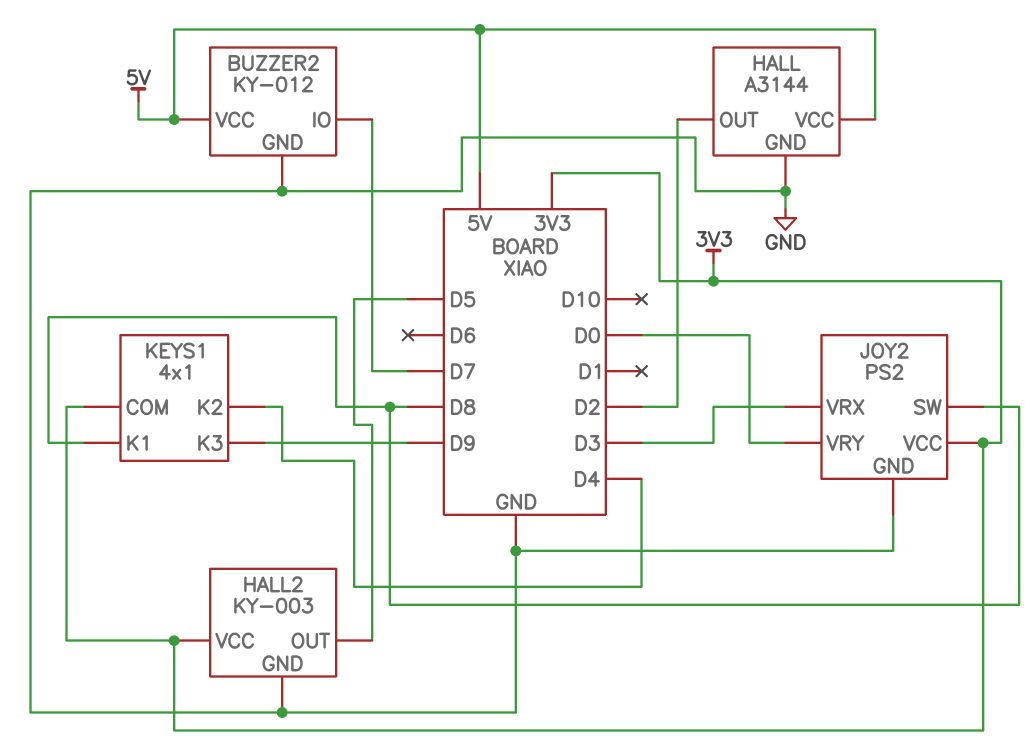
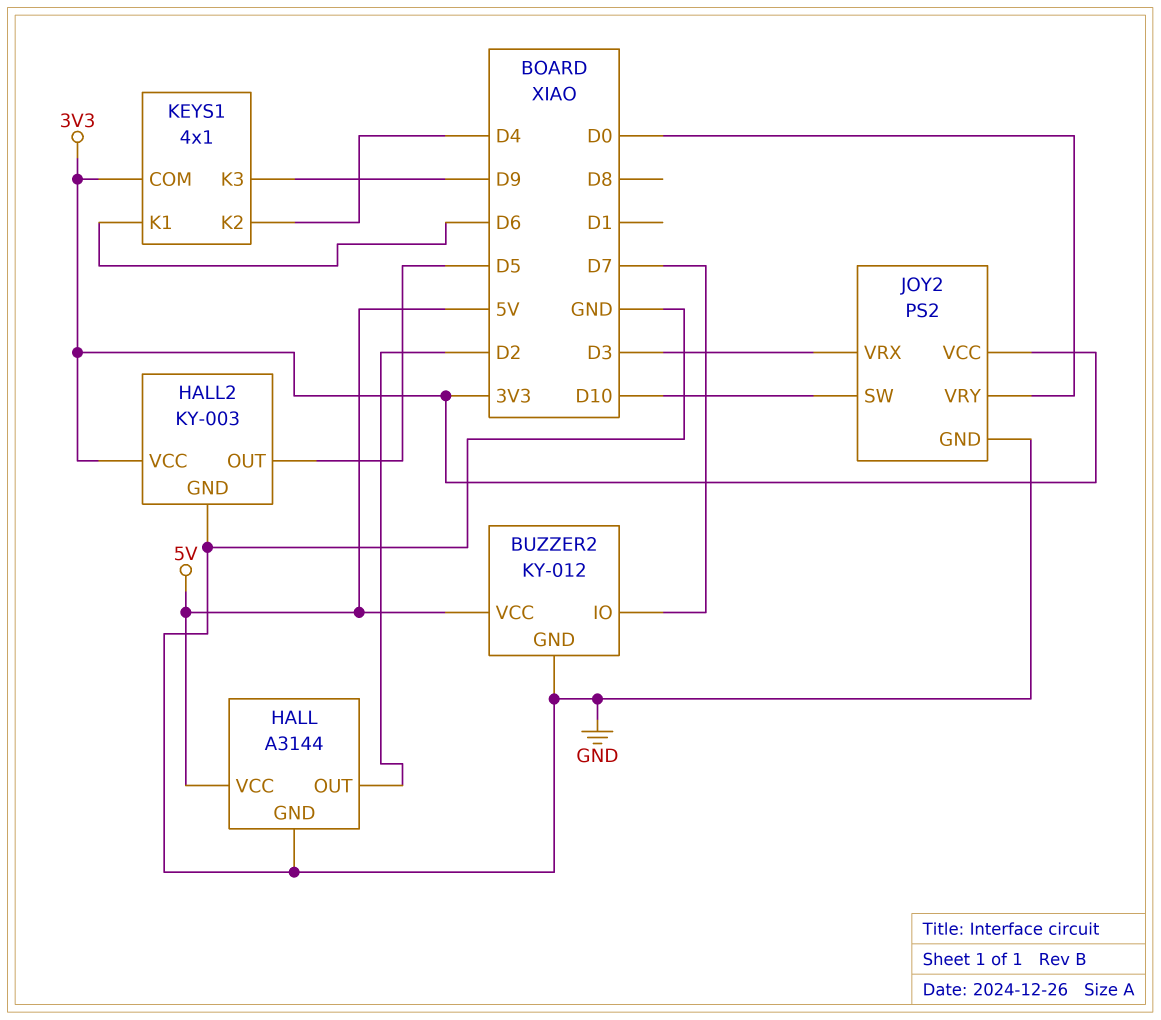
JOY2 pin SW: D8 -> D10
KEYS1 pin K1: D8 -> D6

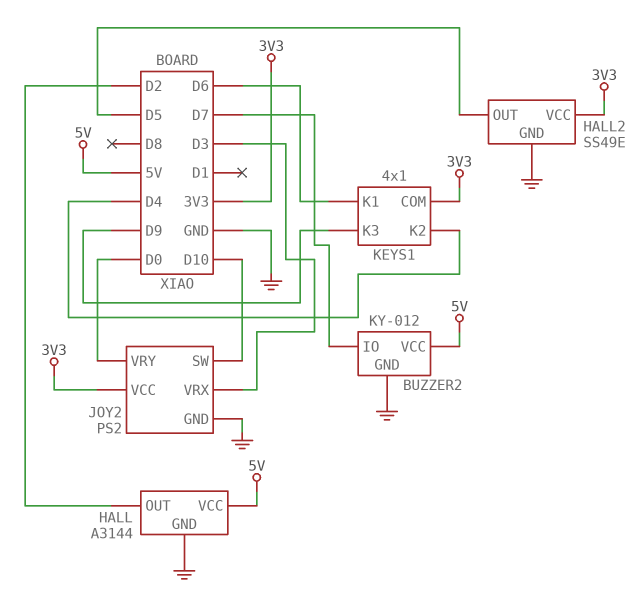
HALL2: KY-003 -> SS49E

